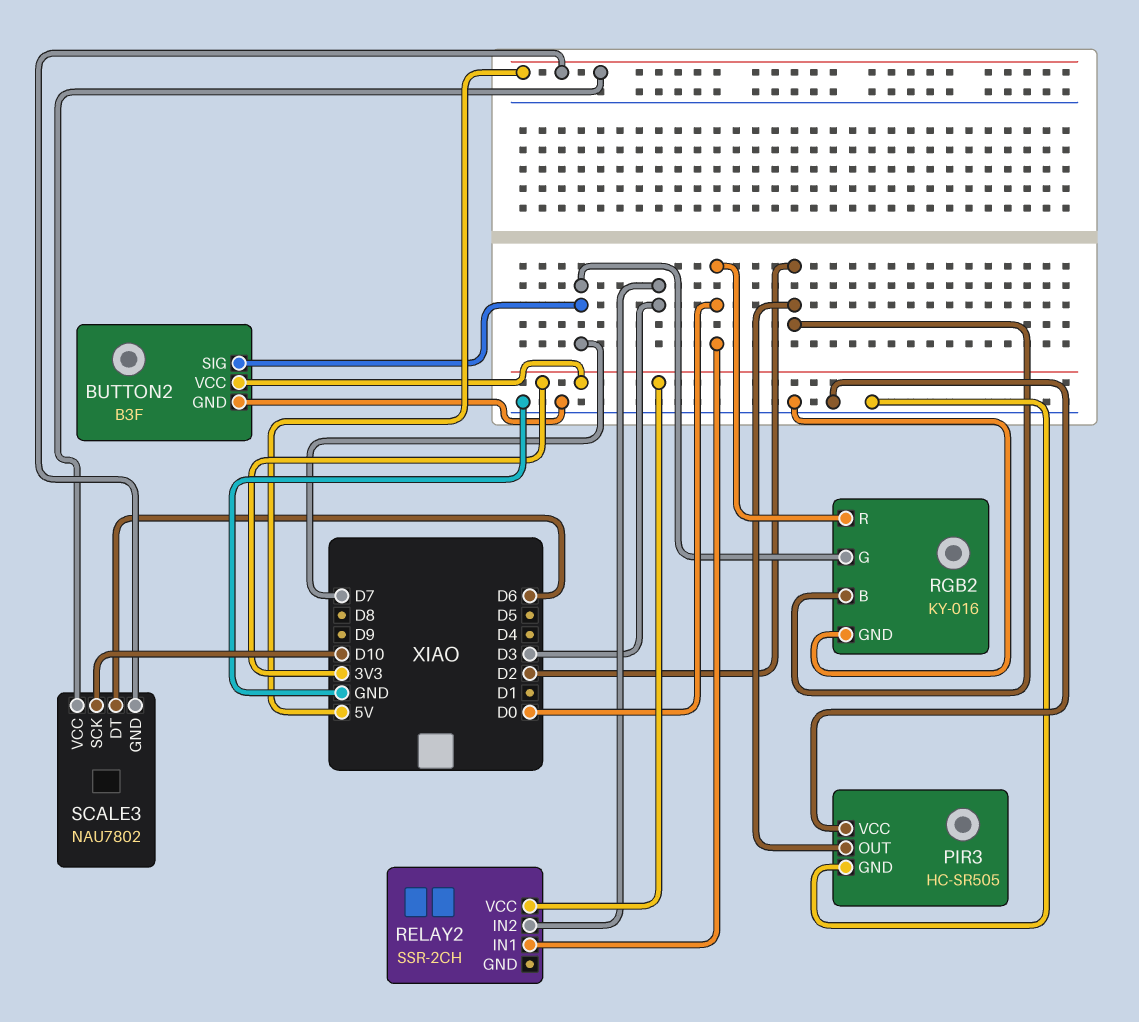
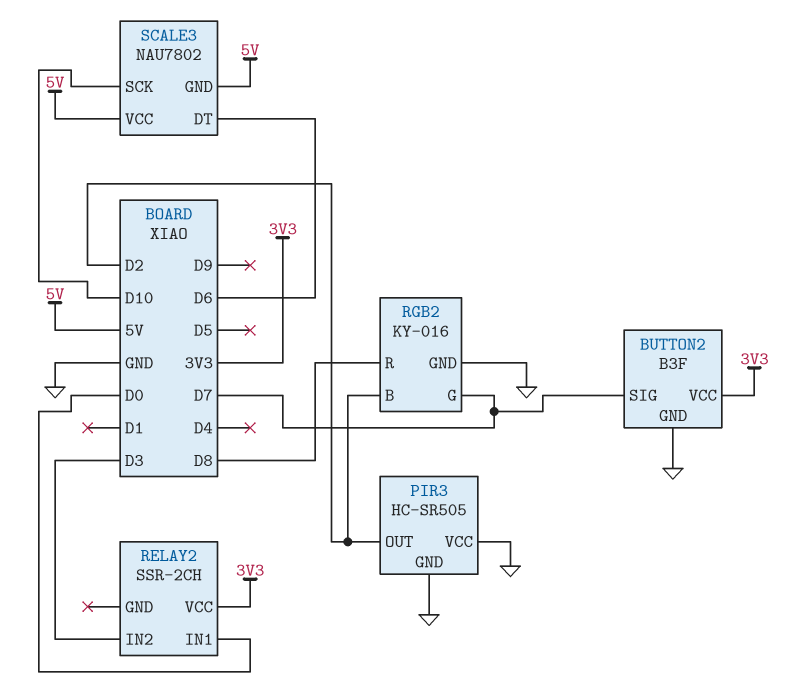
RGB2 pin R: D0 -> D8

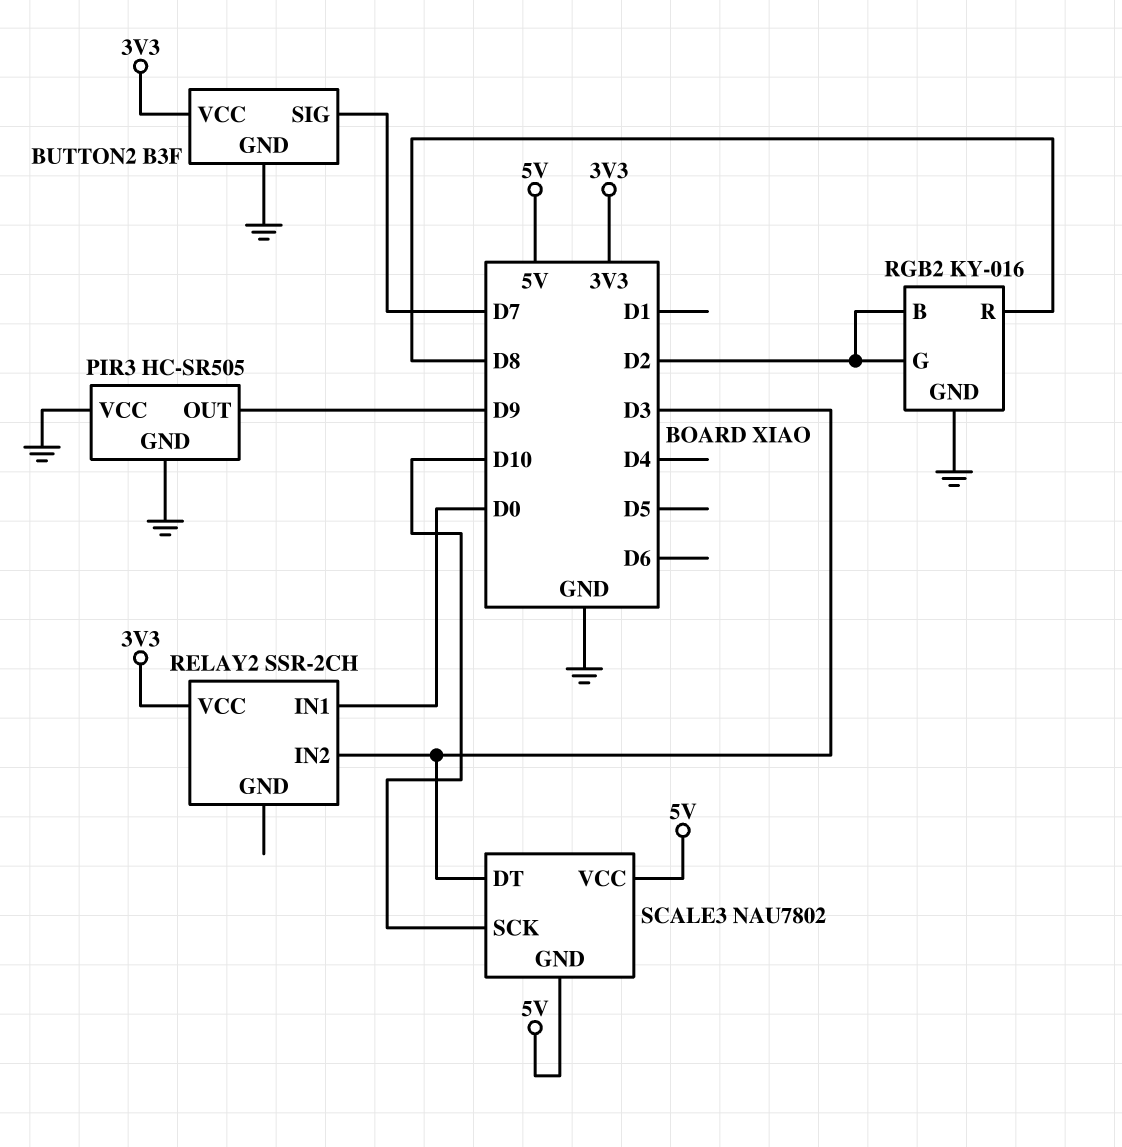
PIR3 pin OUT: D2 -> D9
RGB2 pin G: D7 -> D2
SCALE3 pin DT: D6 -> D3

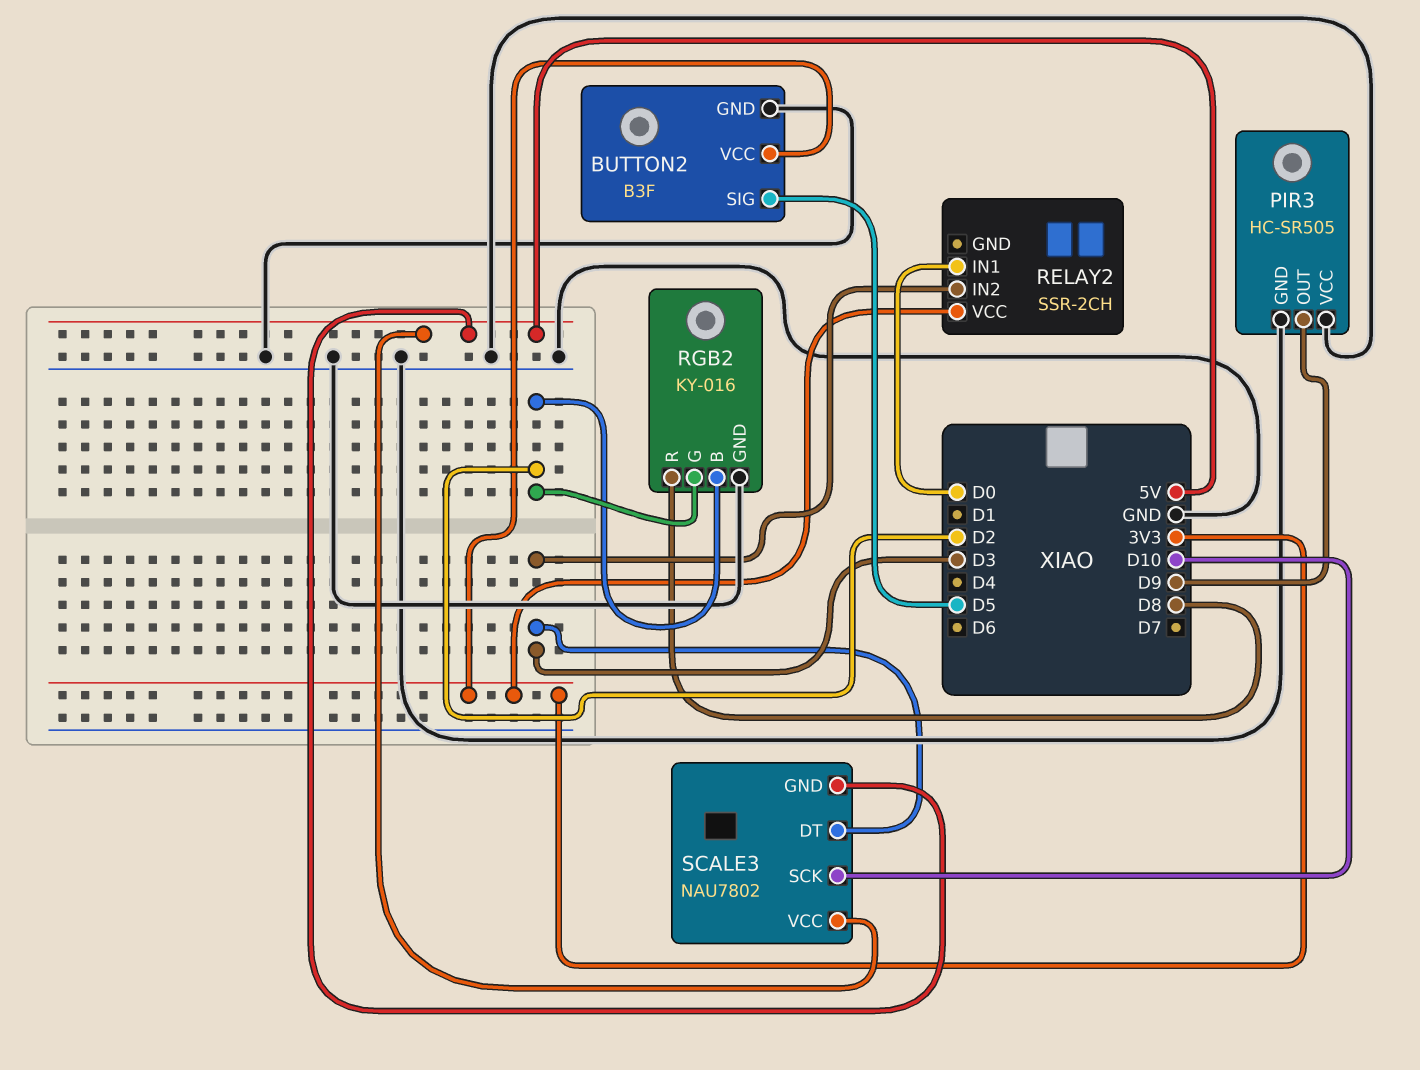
BUTTON2 pin SIG: D7 -> D5

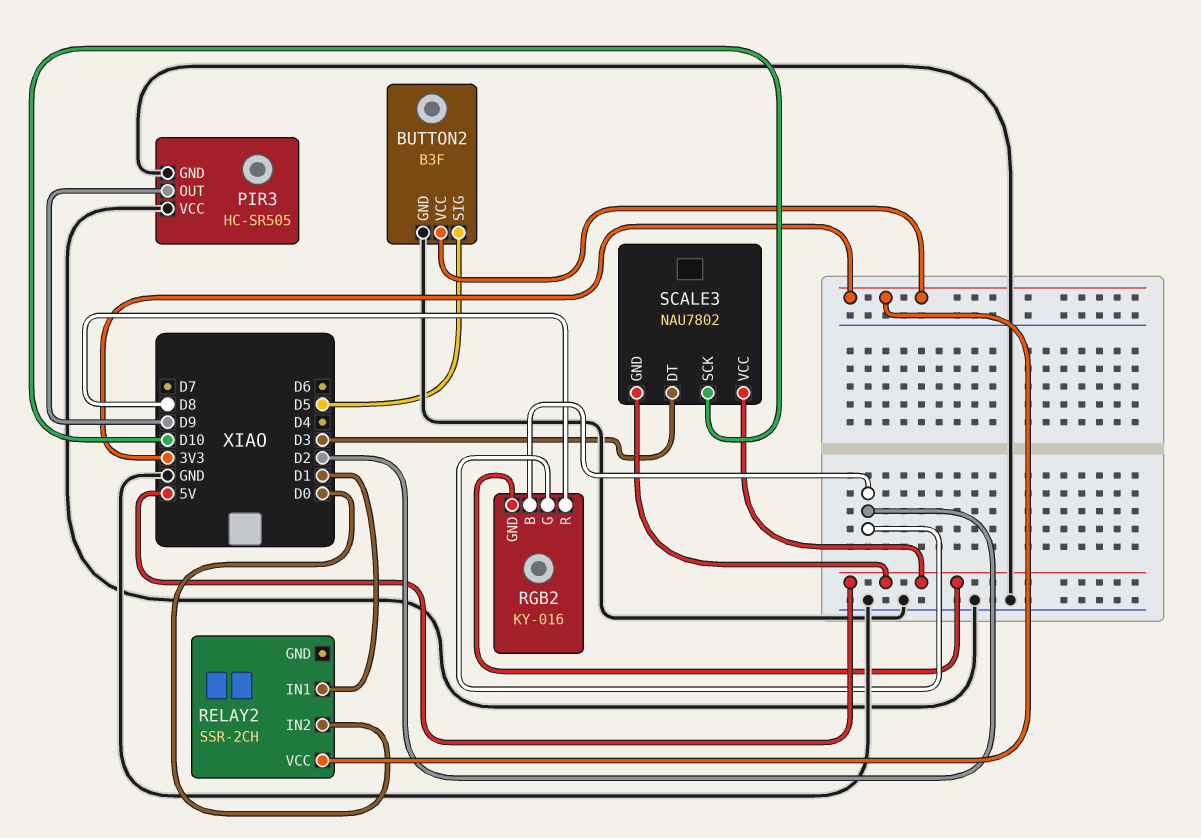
RELAY2 pin IN1: D0 -> D1
RELAY2 pin IN2: D3 -> D0
RGB2 pin GND: GND -> 5V

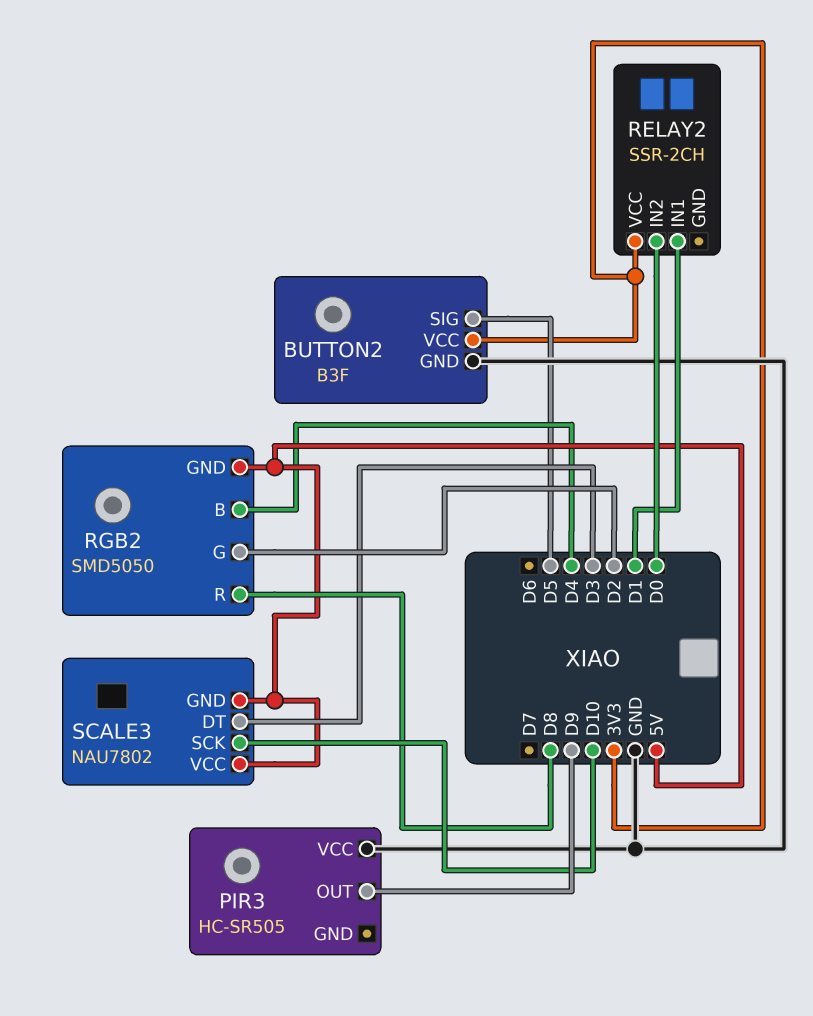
PIR3 pin GND: GND -> none
RGB2: KY-016 -> SMD5050
RGB2 pin B: D2 -> D4

